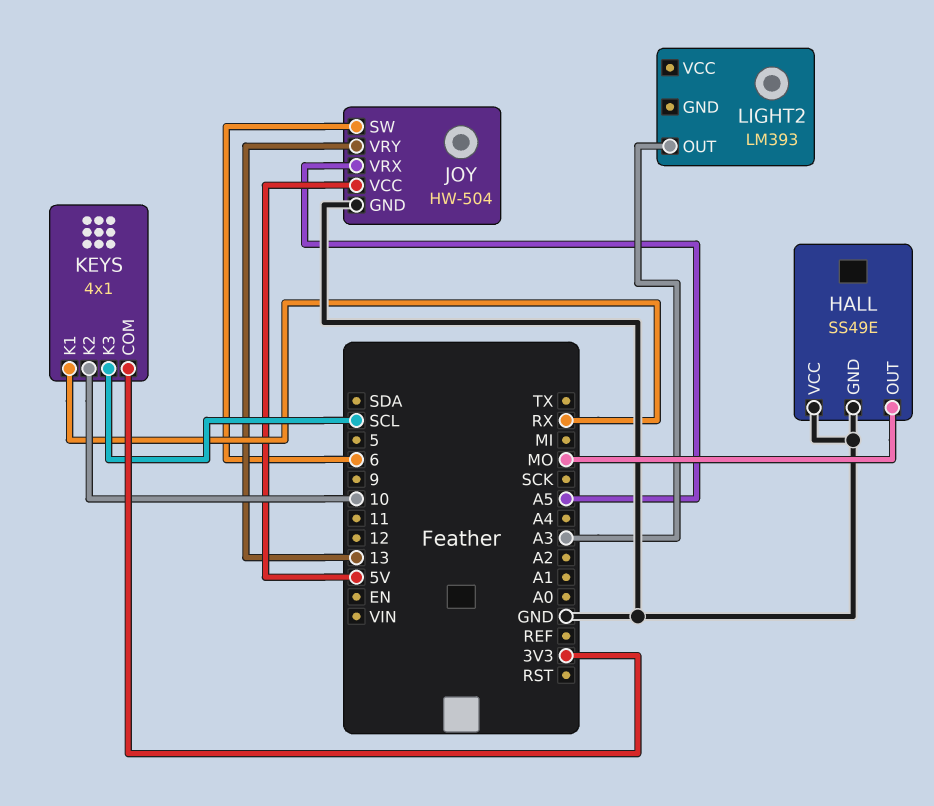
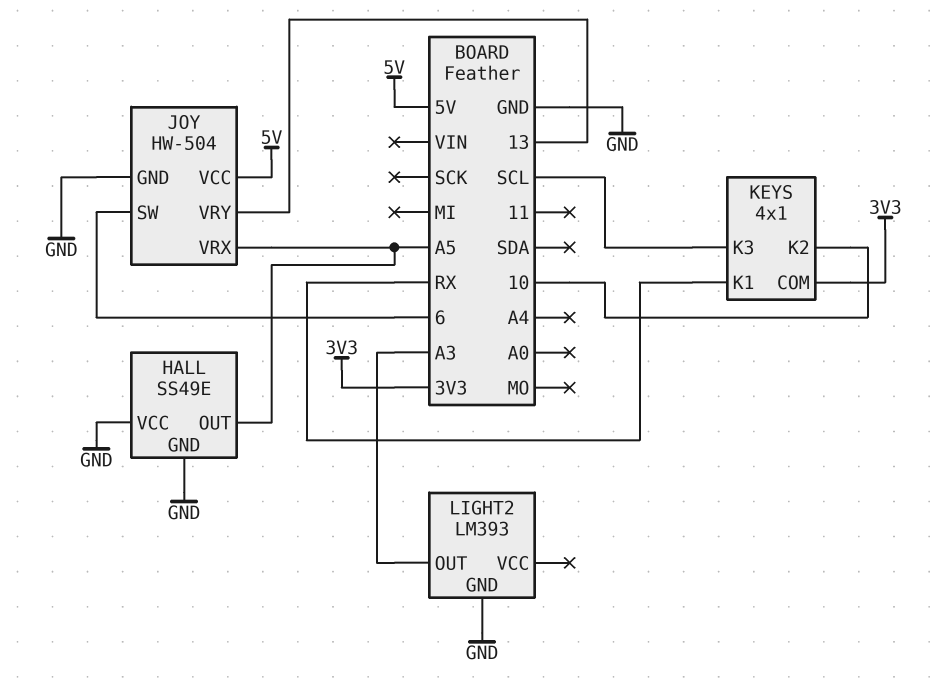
HALL pin OUT: MO -> A5
LIGHT2 pin GND: none -> GND

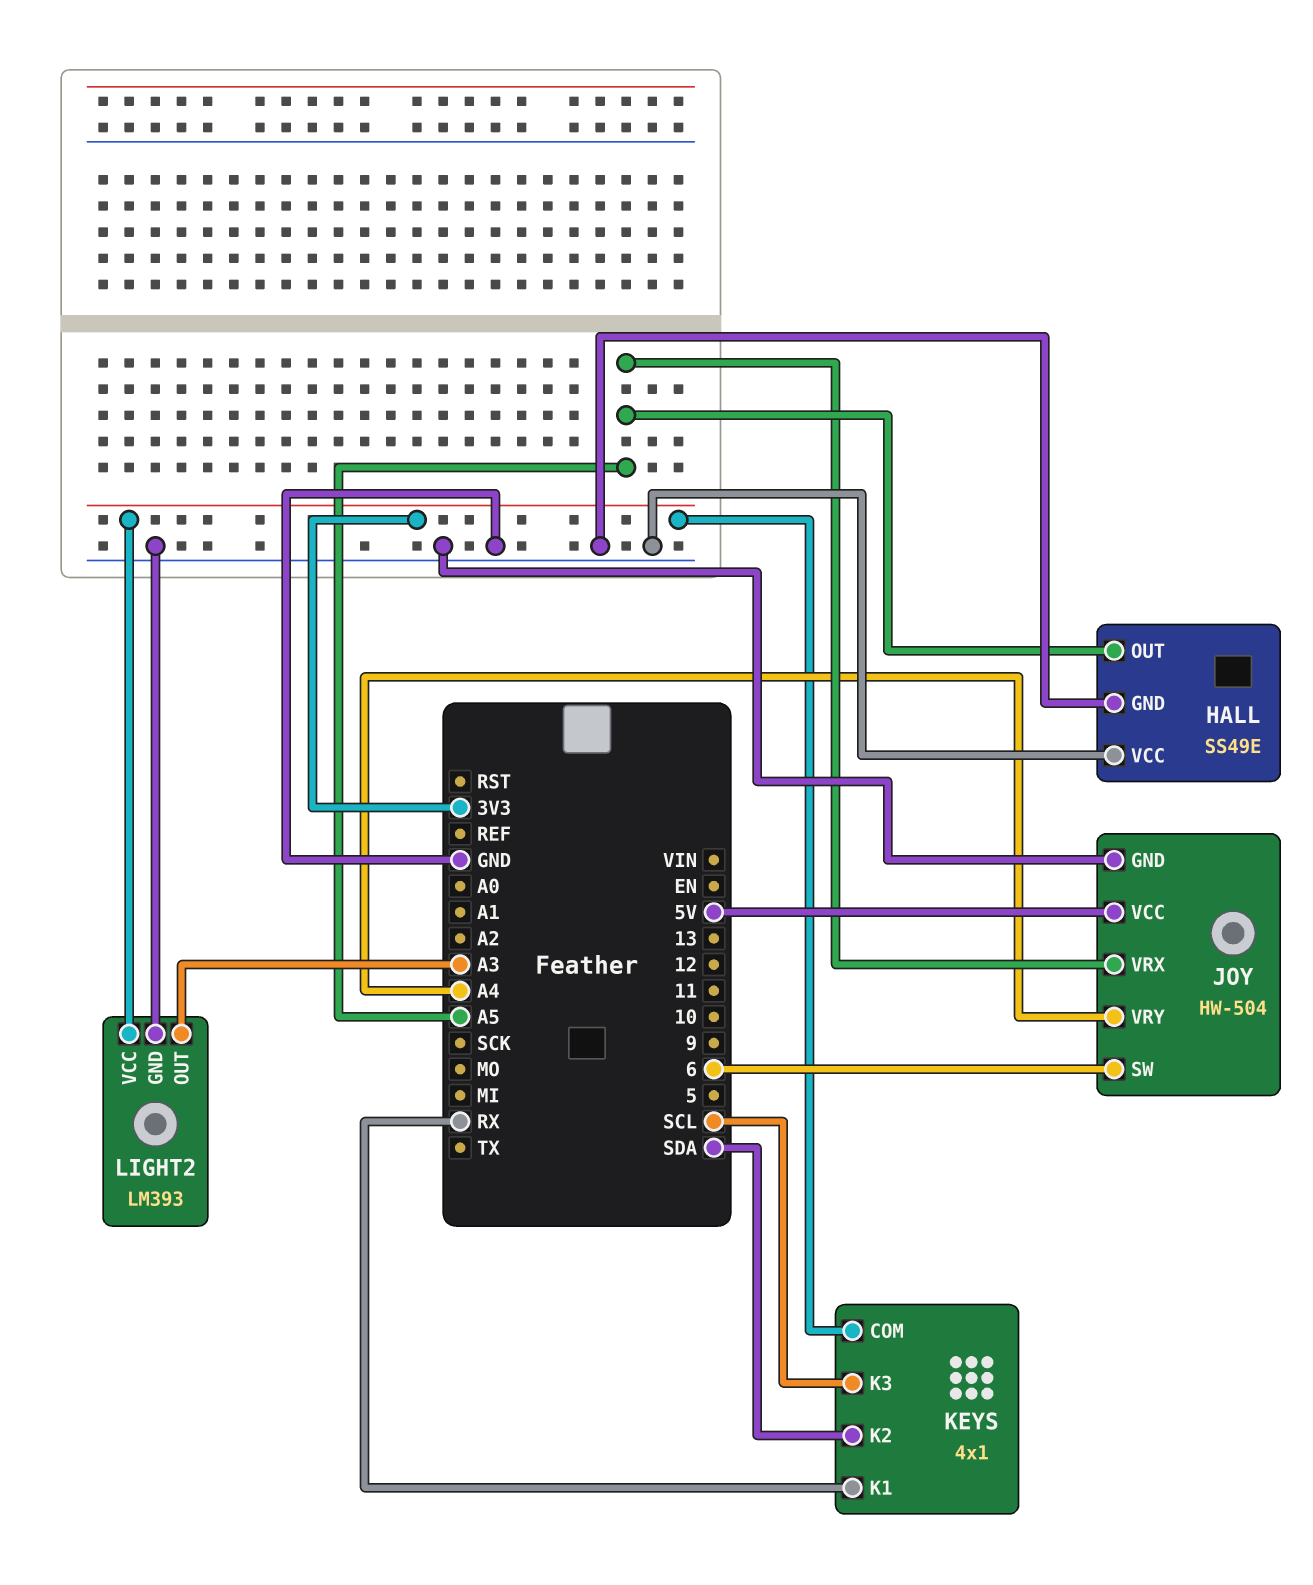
JOY pin VRY: 13 -> A4
KEYS pin K2: 10 -> SDA
LIGHT2 pin VCC: none -> 3V3

